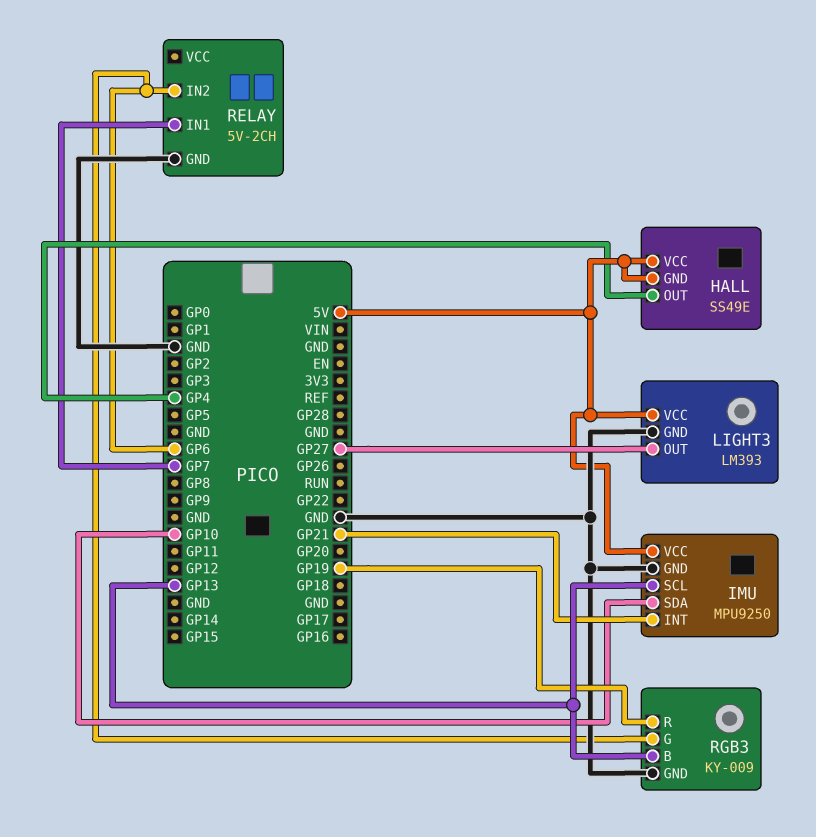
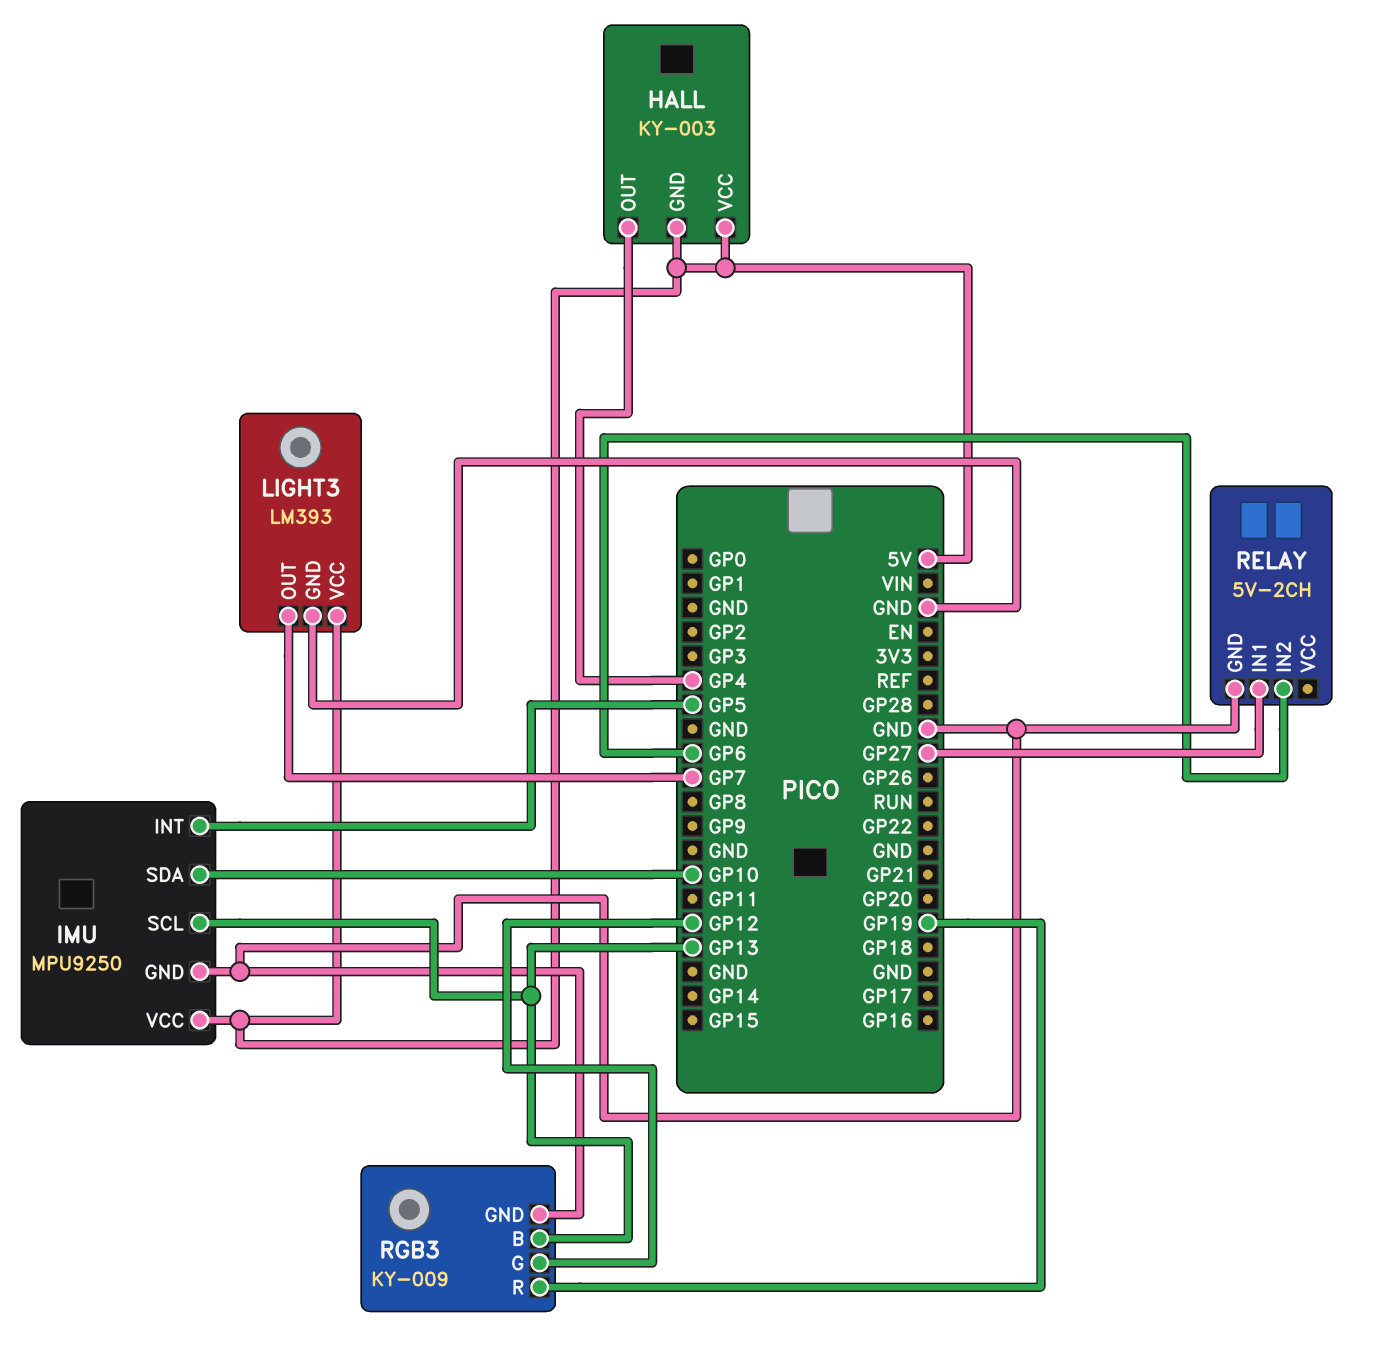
HALL: SS49E -> KY-003
IMU pin INT: GP21 -> GP5
LIGHT3 pin OUT: GP27 -> GP7
RELAY pin IN1: GP7 -> GP27
RGB3 pin G: GP6 -> GP12

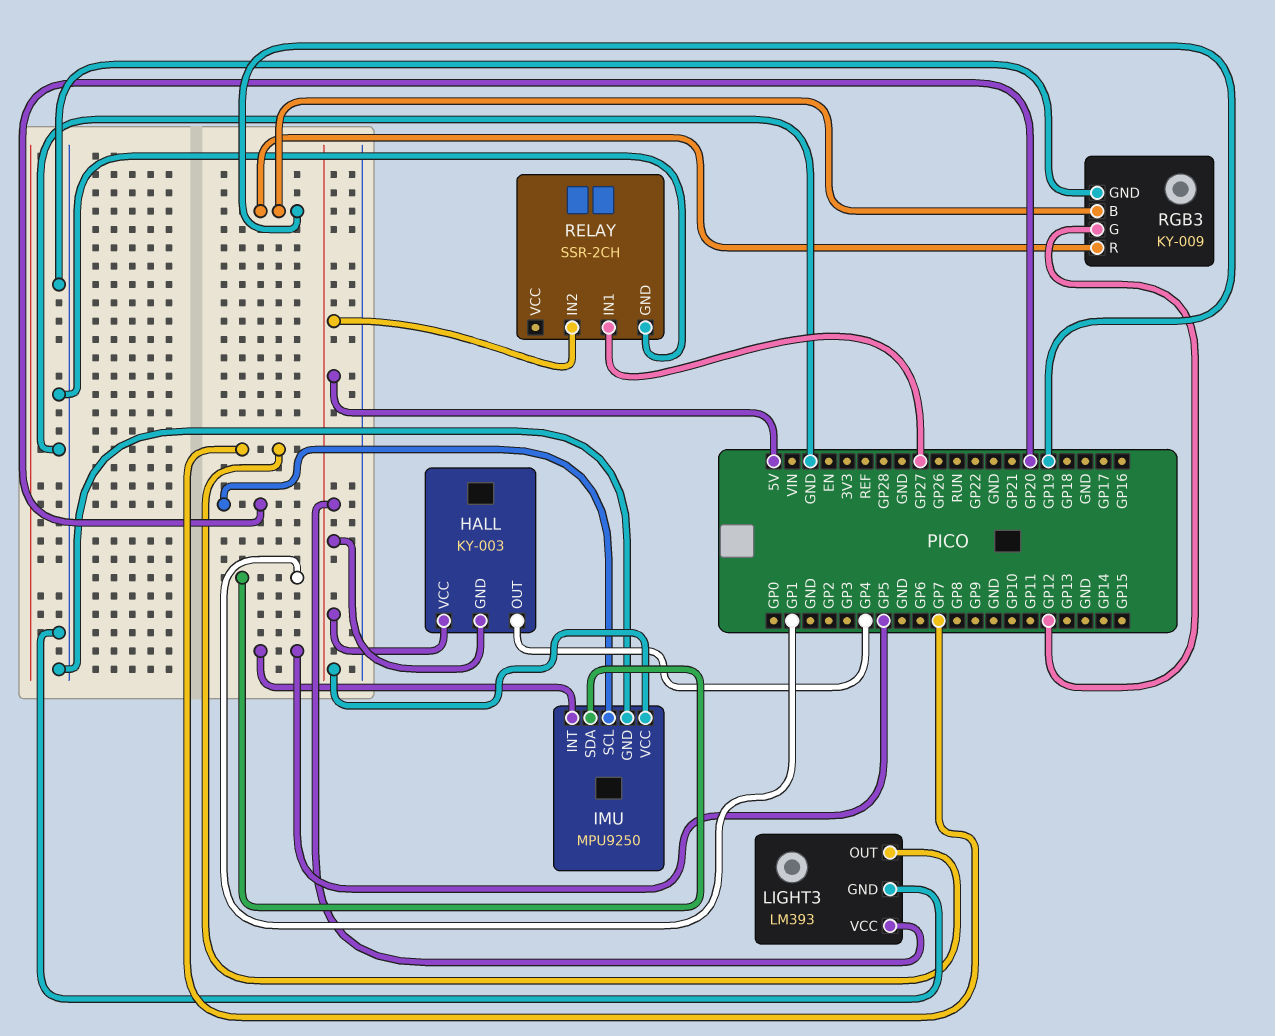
IMU pin SCL: GP13 -> GP20
IMU pin SDA: GP10 -> GP1
RELAY: 5V-2CH -> SSR-2CH
RELAY pin IN2: GP6 -> 5V
RGB3 pin B: GP13 -> GP19

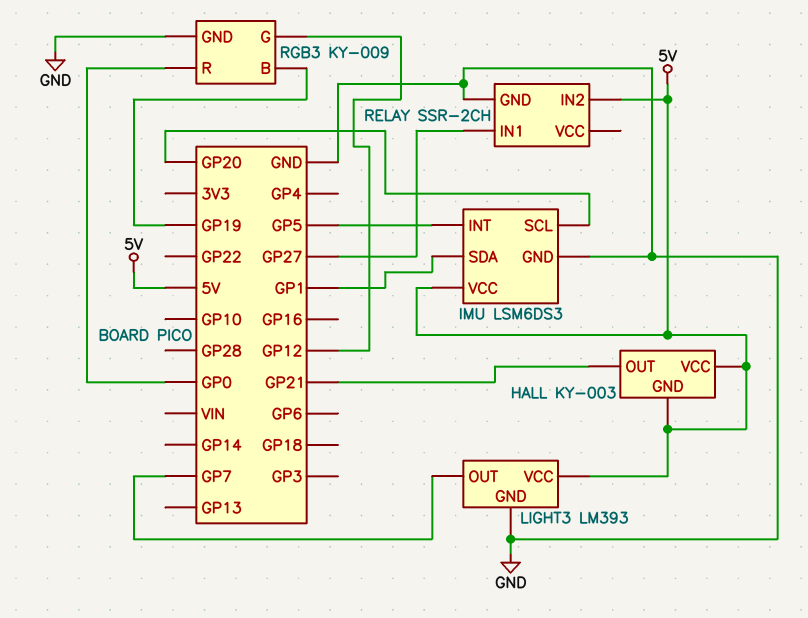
HALL pin OUT: GP4 -> GP21
IMU: MPU9250 -> LSM6DS3
RGB3 pin R: GP19 -> GP0

